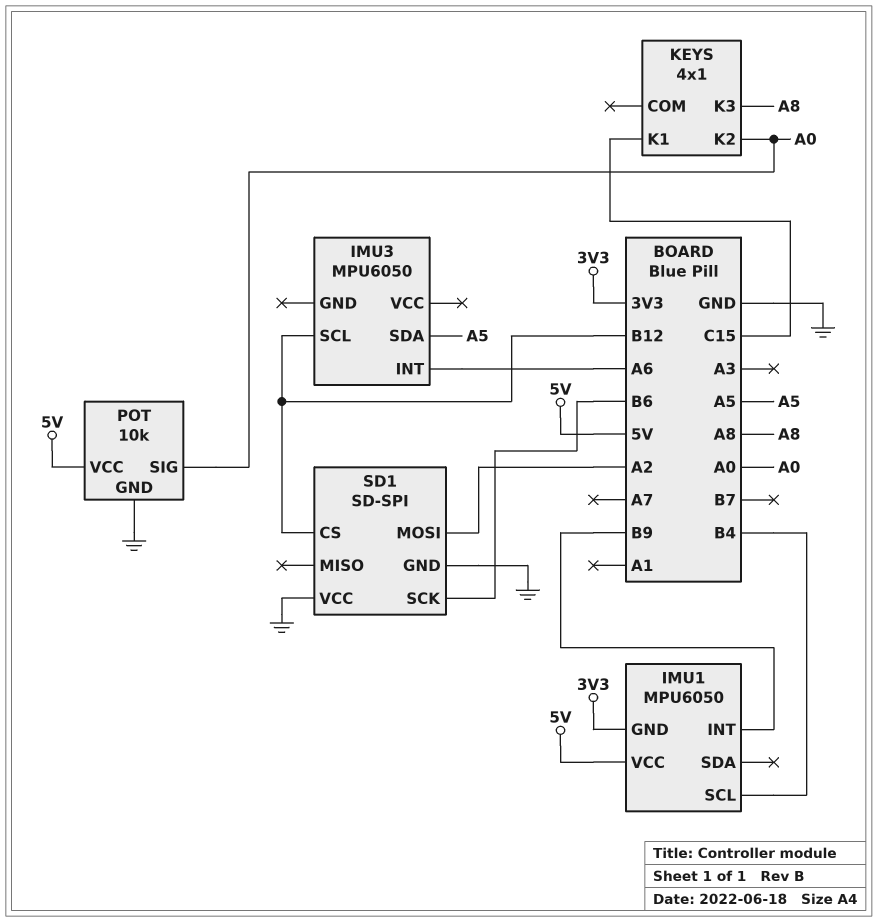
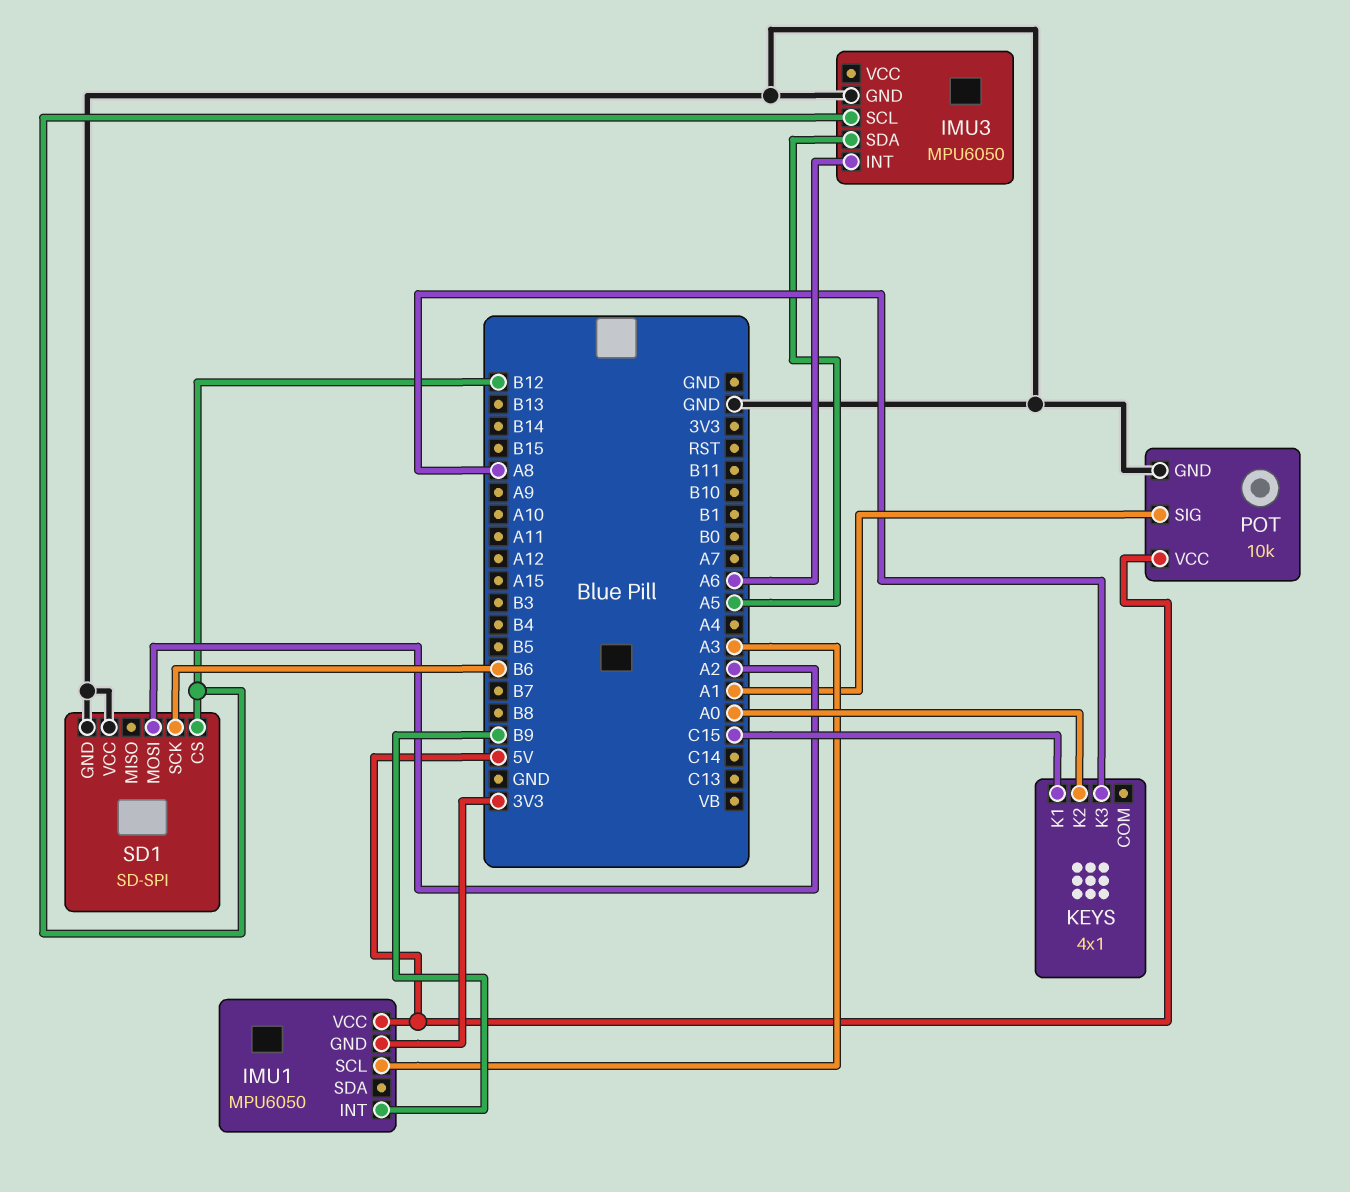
IMU1 pin SCL: B4 -> A3
IMU3 pin GND: none -> GND
POT pin SIG: A0 -> A1

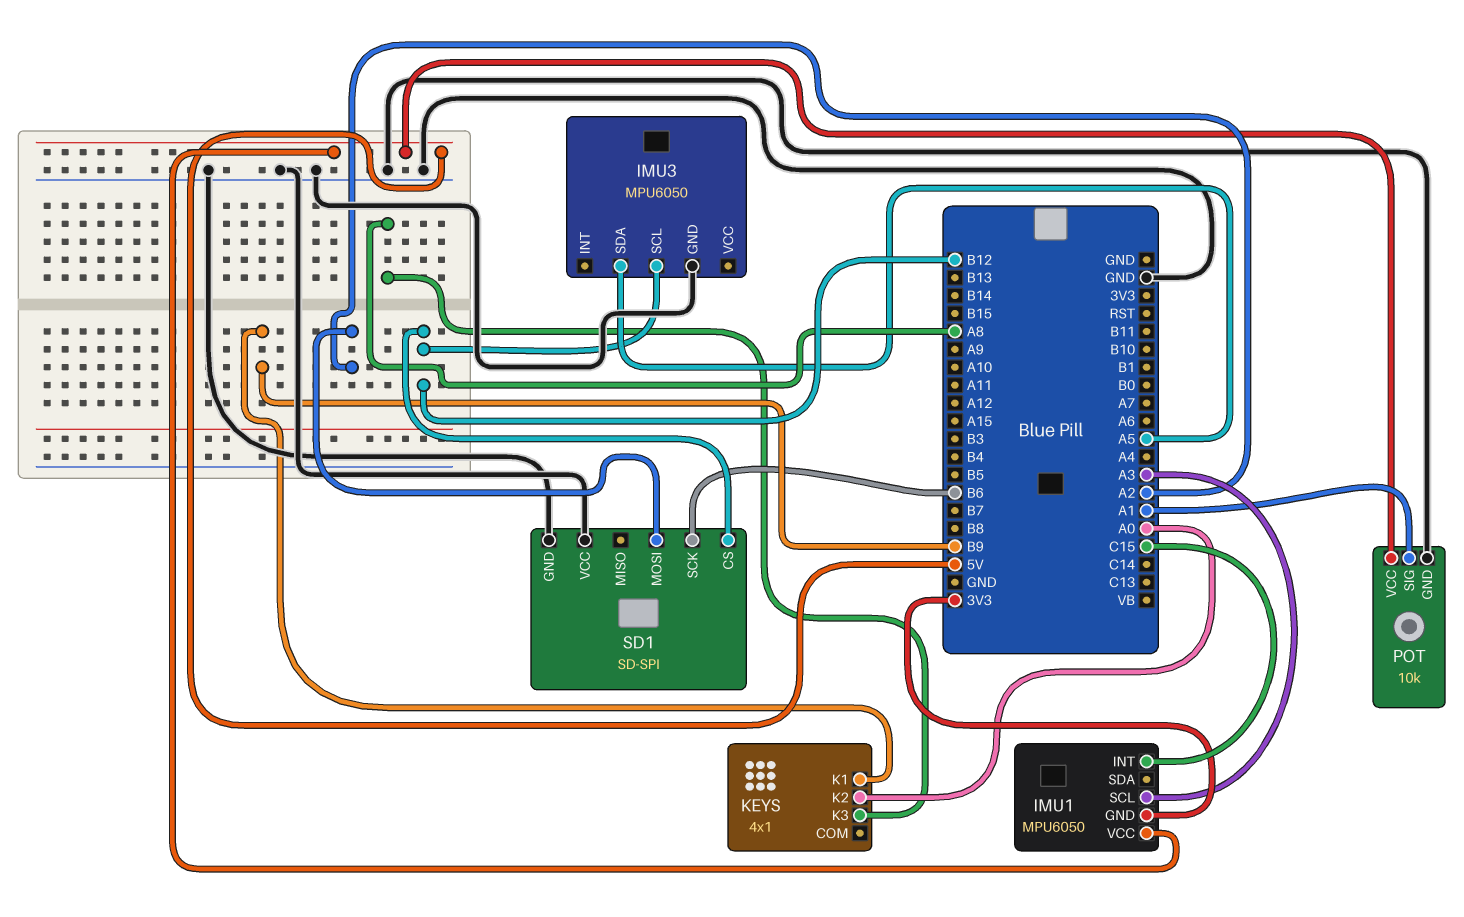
IMU1 pin INT: B9 -> C15
IMU3 pin INT: A6 -> none
KEYS pin K1: C15 -> B9

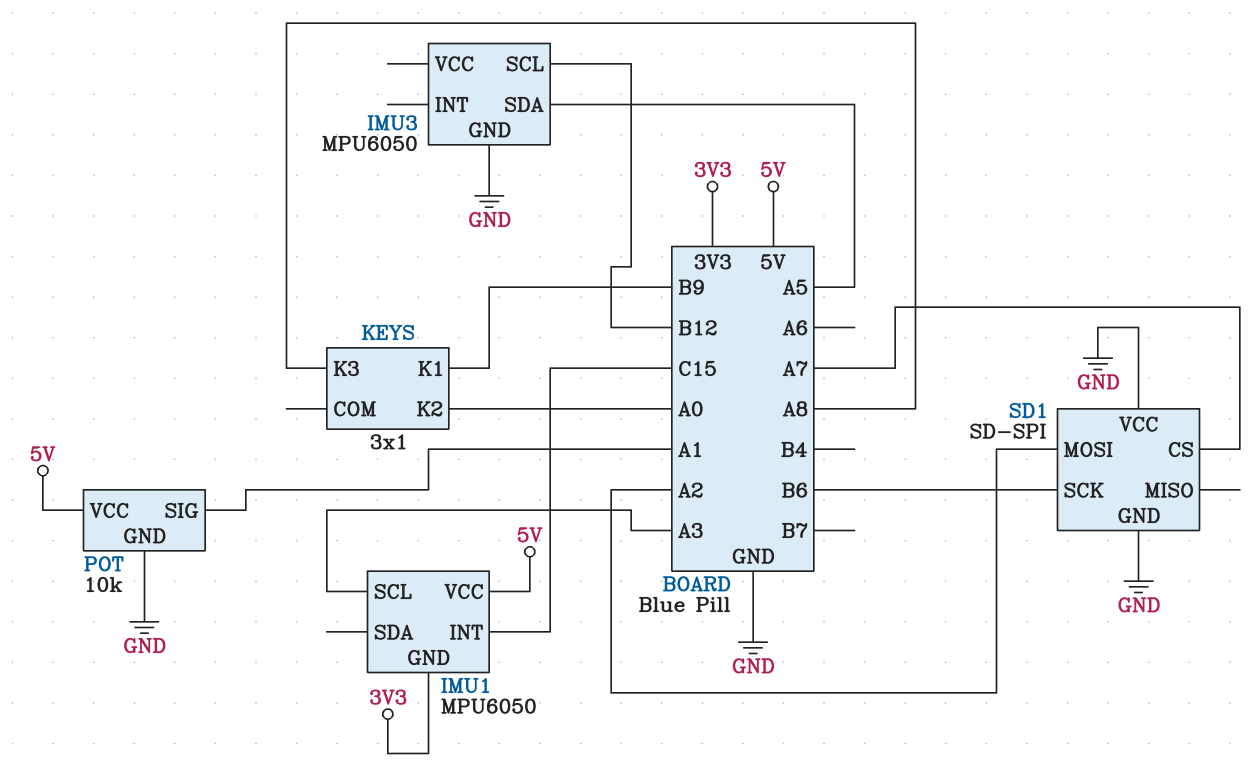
KEYS: 4x1 -> 3x1
SD1 pin CS: B12 -> A7

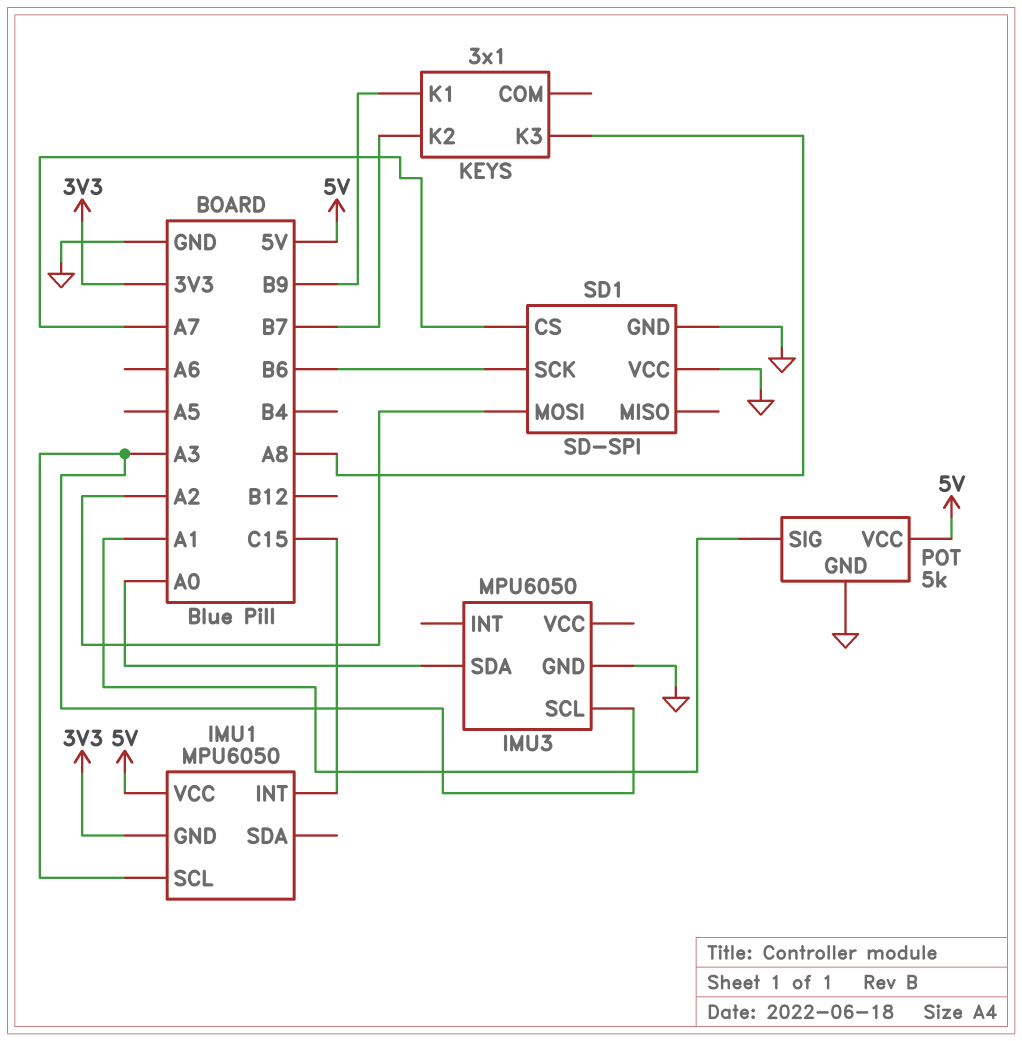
IMU3 pin SCL: B12 -> A3
IMU3 pin SDA: A5 -> A0
KEYS pin K2: A0 -> B7
POT: 10k -> 5k

